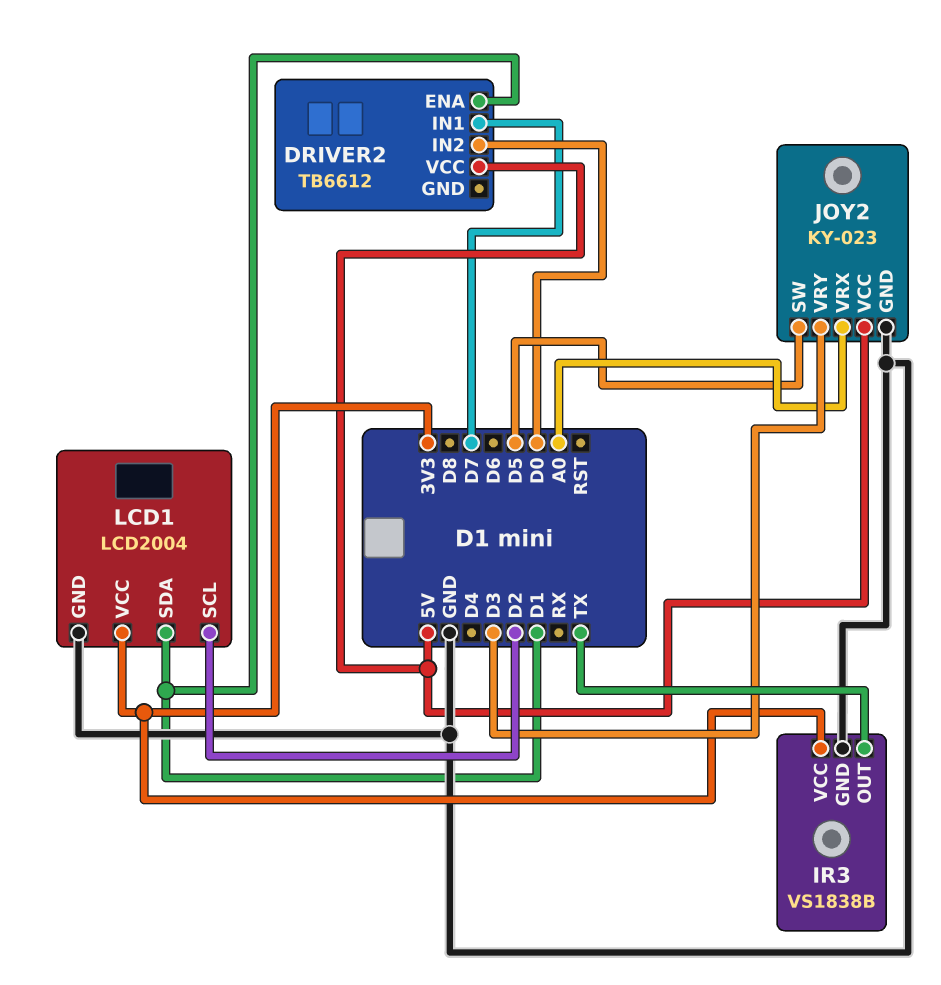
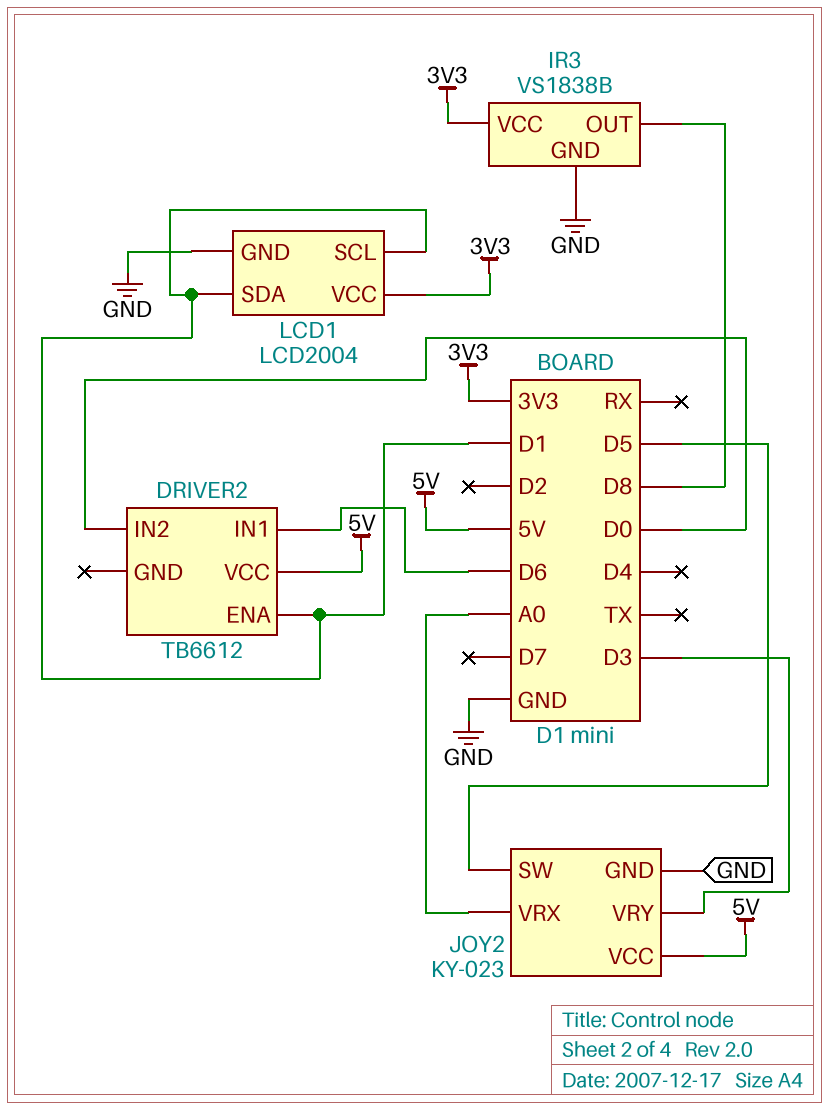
DRIVER2 pin IN1: D7 -> D6
IR3 pin OUT: TX -> D8
LCD1 pin SCL: D2 -> D1

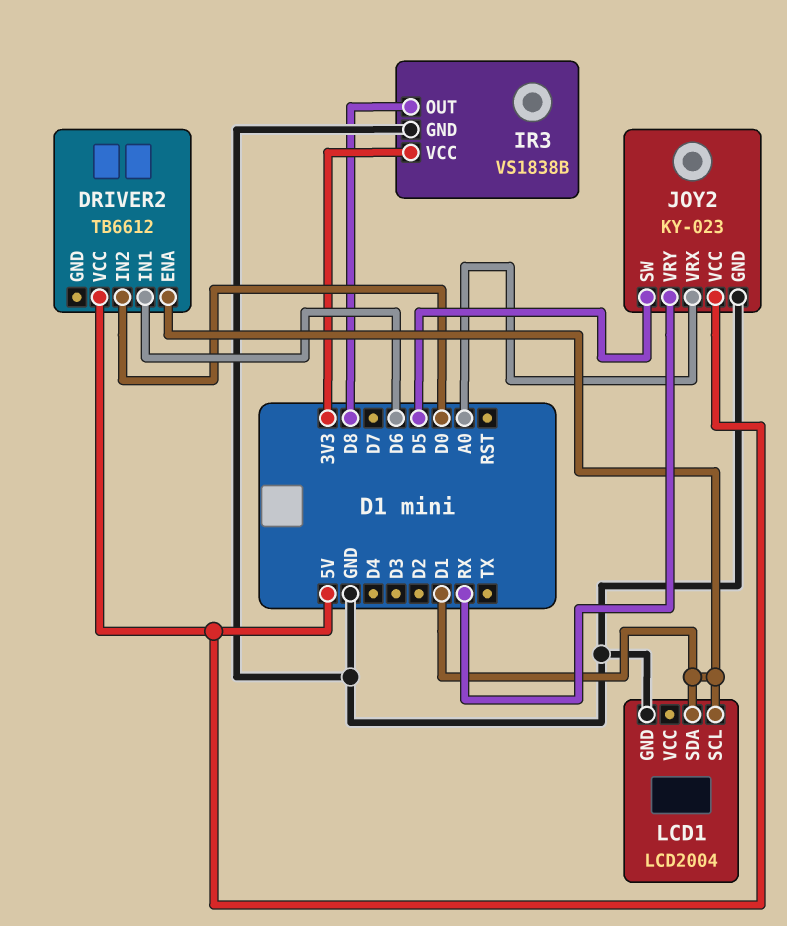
JOY2 pin VRY: D3 -> RX
LCD1 pin VCC: 3V3 -> none

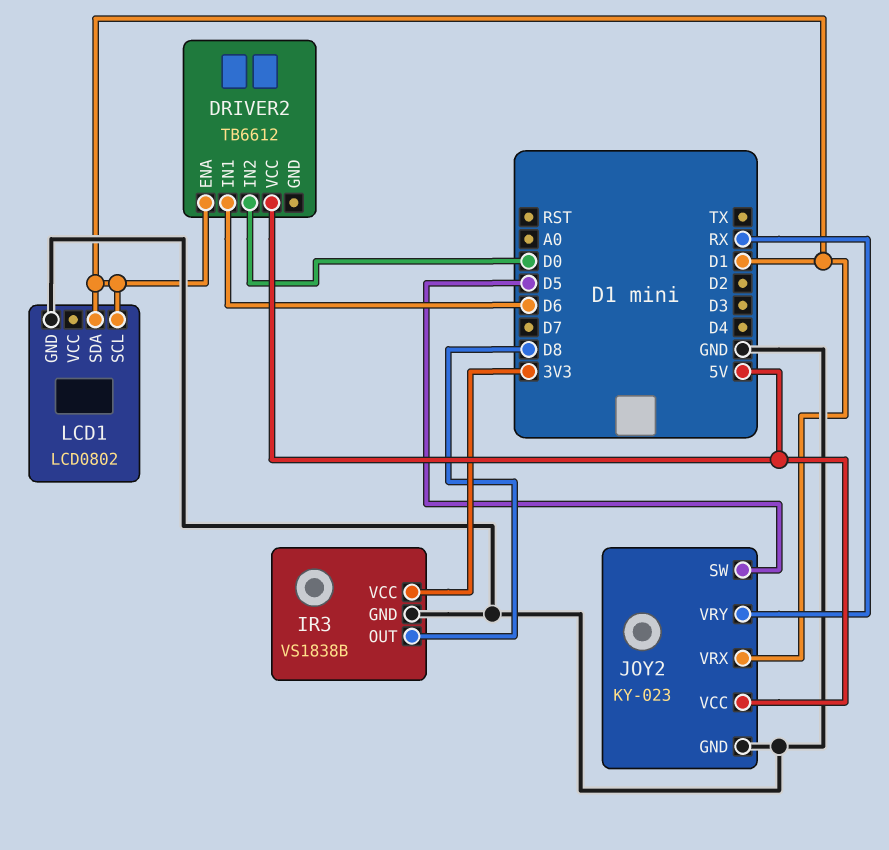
JOY2 pin VRX: A0 -> D1
LCD1: LCD2004 -> LCD0802

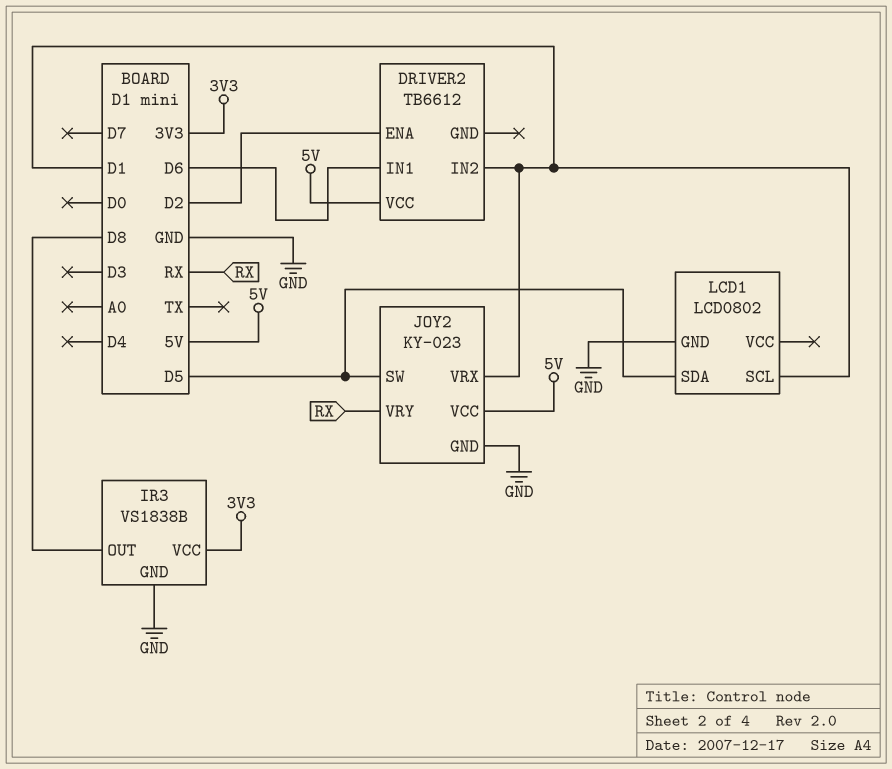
DRIVER2 pin ENA: D1 -> D2
DRIVER2 pin IN2: D0 -> D1
LCD1 pin SDA: D1 -> D5

